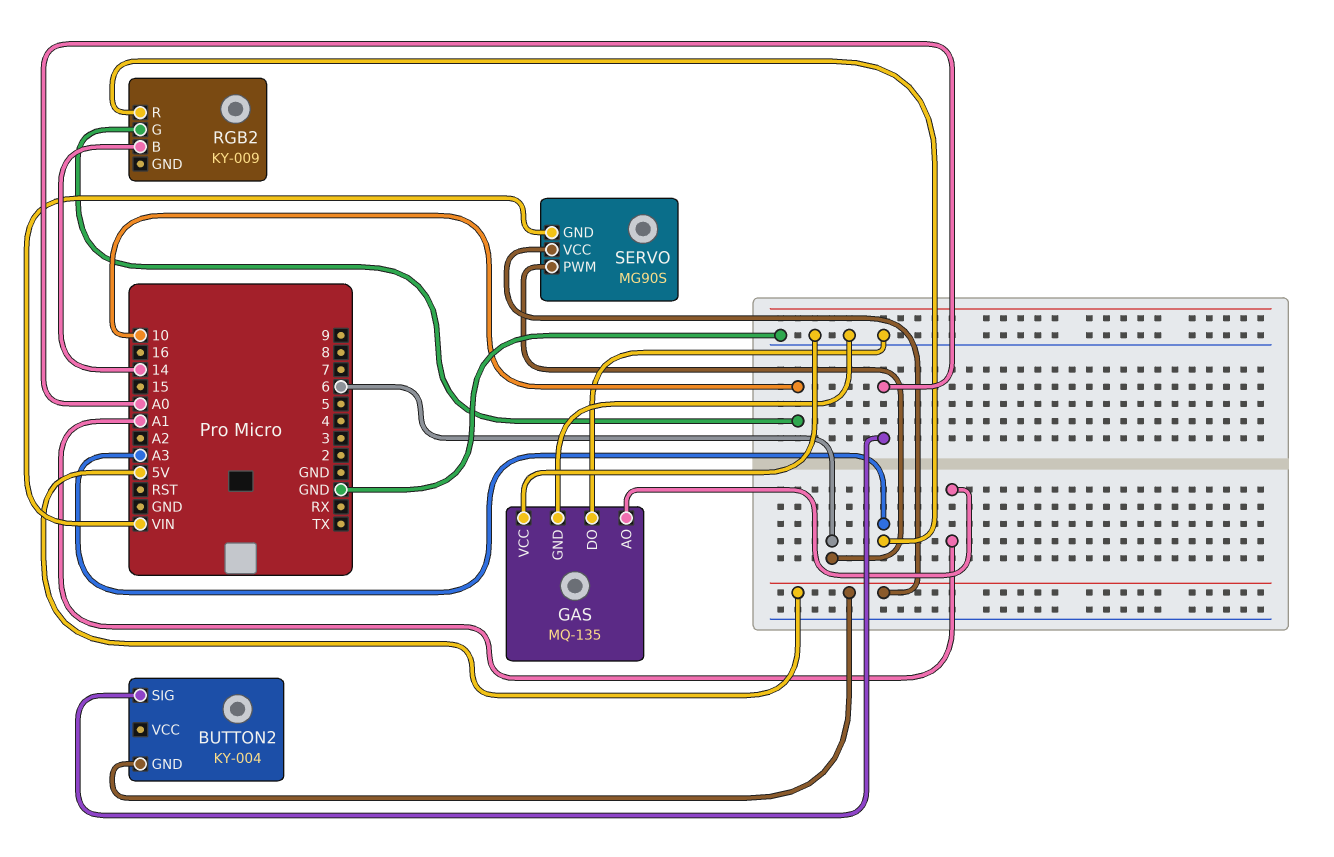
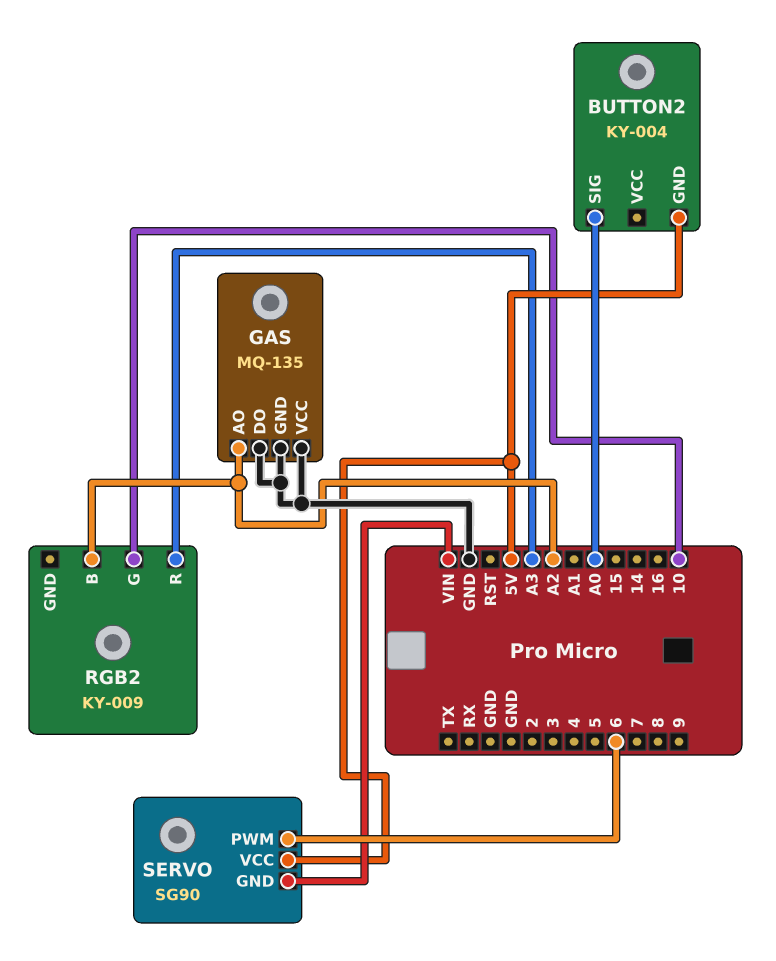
GAS pin AO: A1 -> A2
RGB2 pin B: 14 -> A2
SERVO: MG90S -> SG90

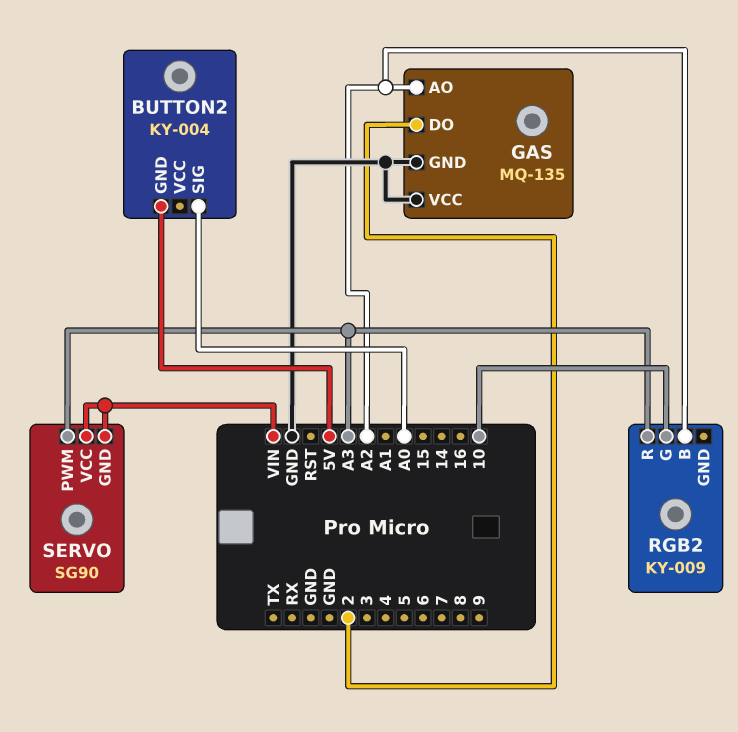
GAS pin DO: GND -> 2
SERVO pin PWM: 6 -> A3
SERVO pin VCC: 5V -> VIN

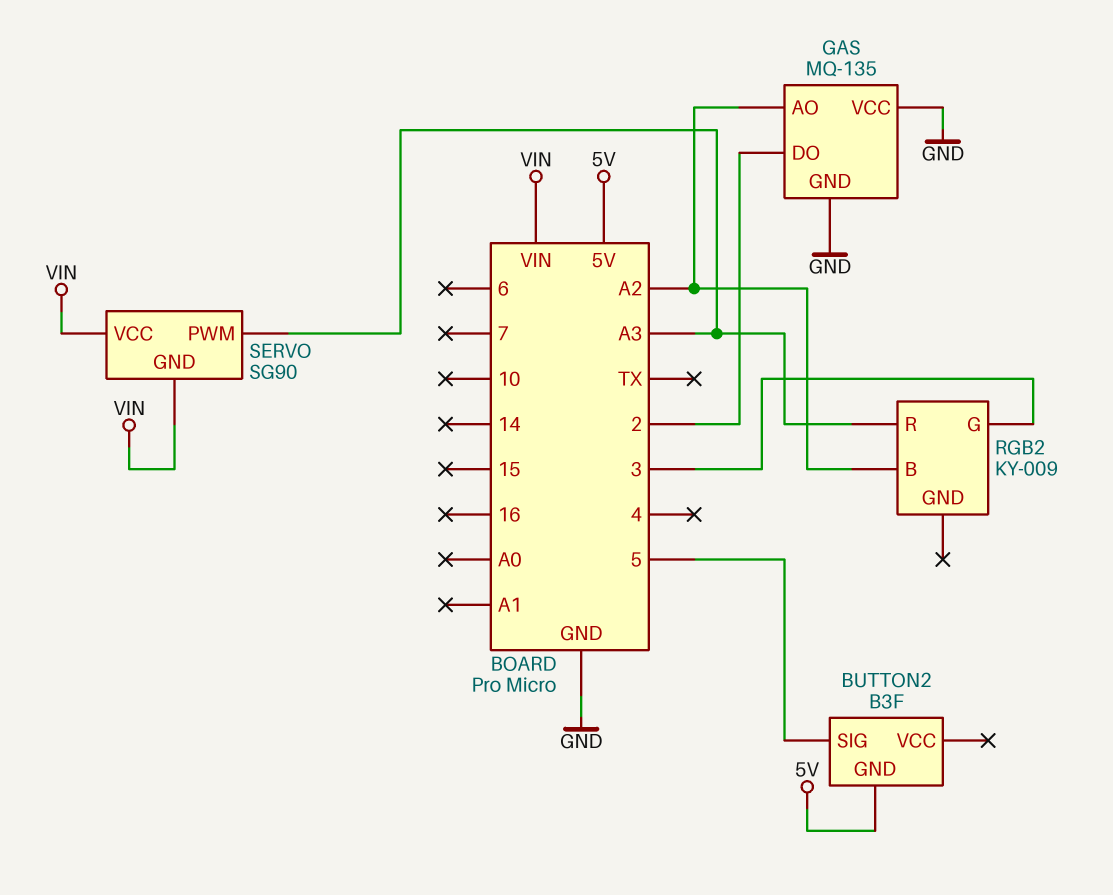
BUTTON2: KY-004 -> B3F
BUTTON2 pin SIG: A0 -> 5
RGB2 pin G: 10 -> 3

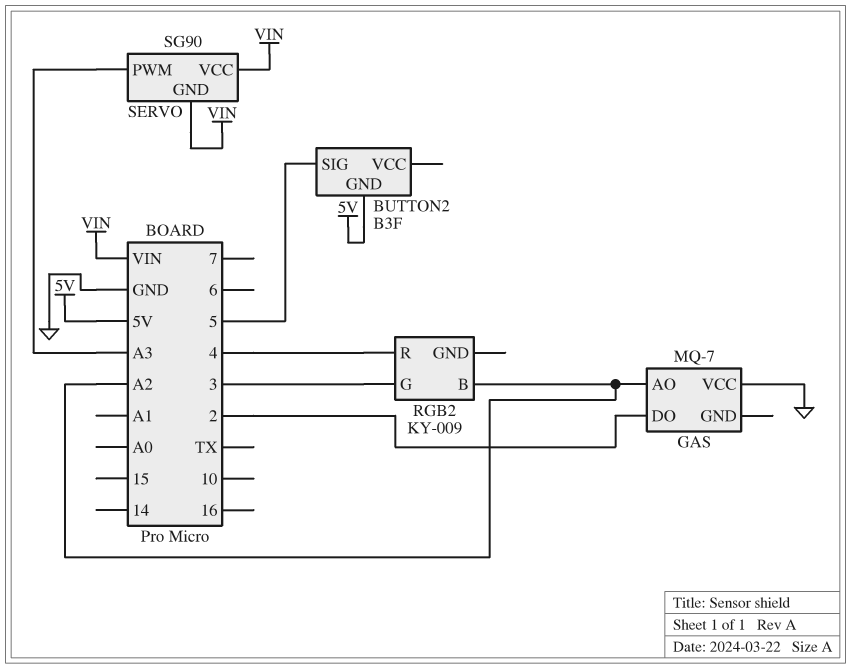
GAS: MQ-135 -> MQ-7
GAS pin GND: GND -> none
RGB2 pin R: A3 -> 4

